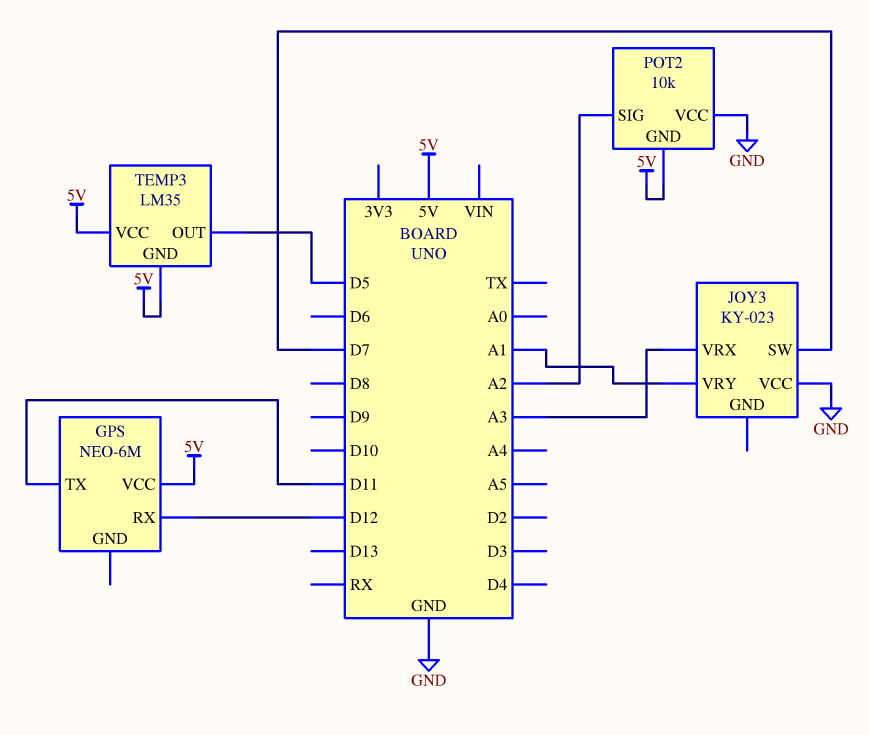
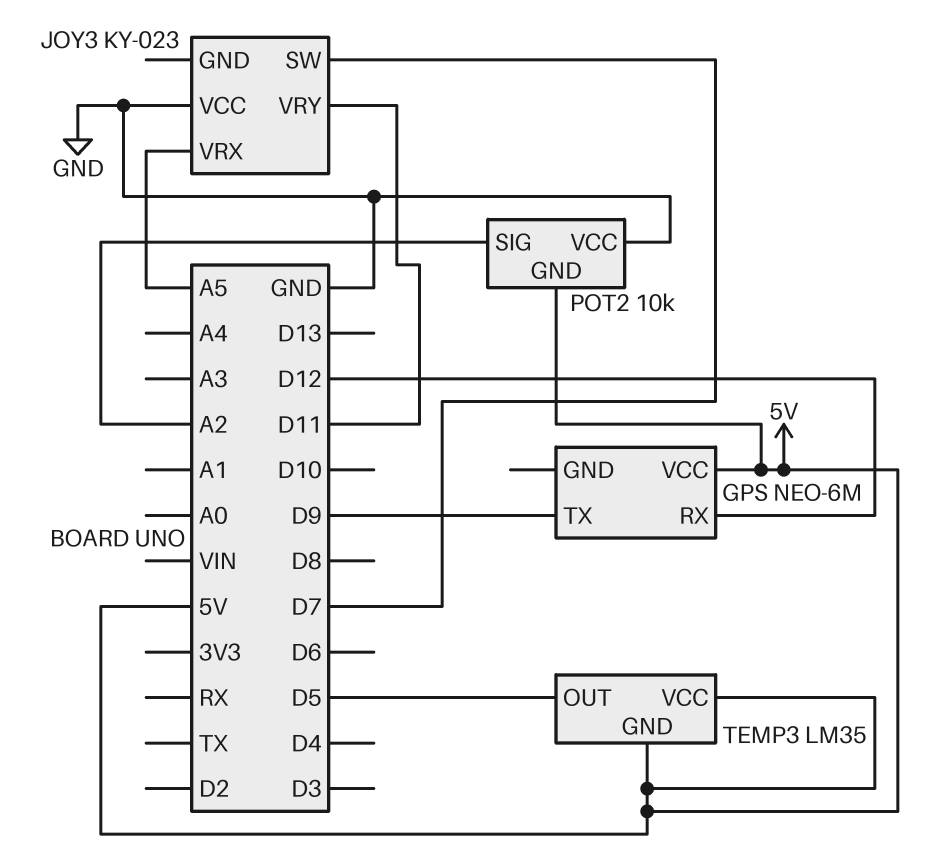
GPS pin TX: D11 -> D9
JOY3 pin VRX: A3 -> A5
JOY3 pin VRY: A1 -> D11

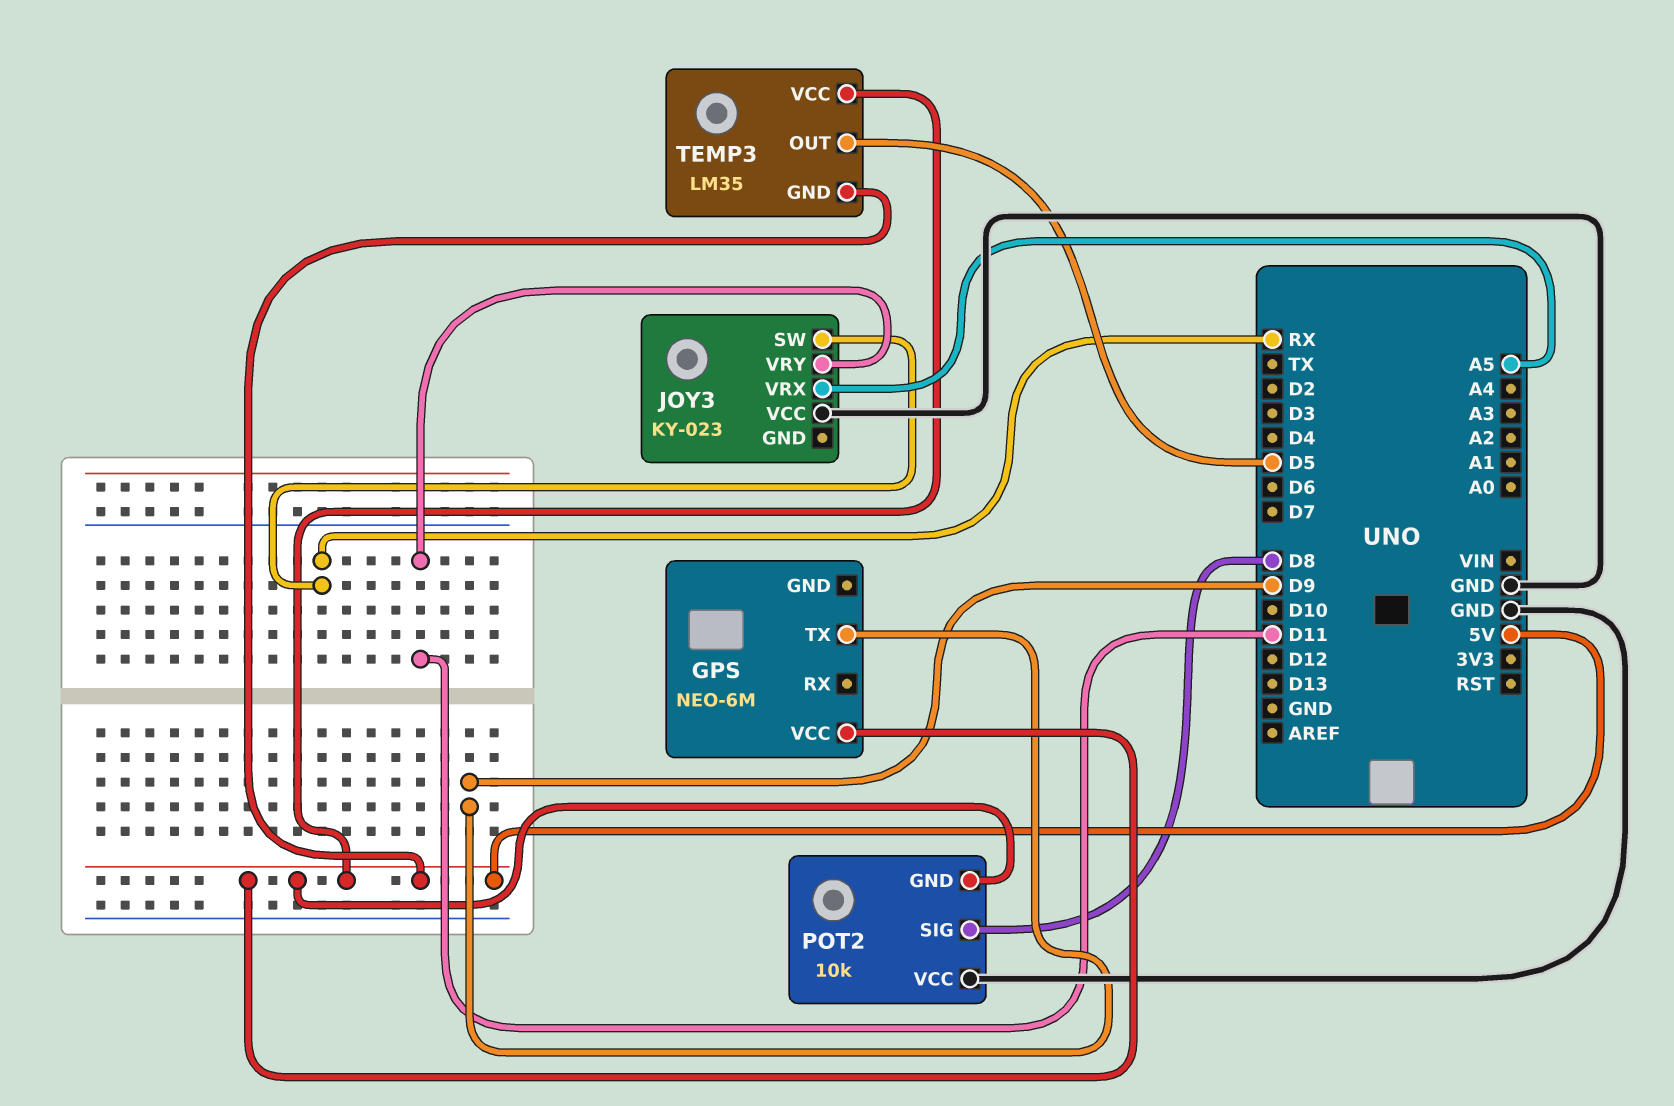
GPS pin RX: D12 -> none
JOY3 pin SW: D7 -> RX
POT2 pin SIG: A2 -> D8

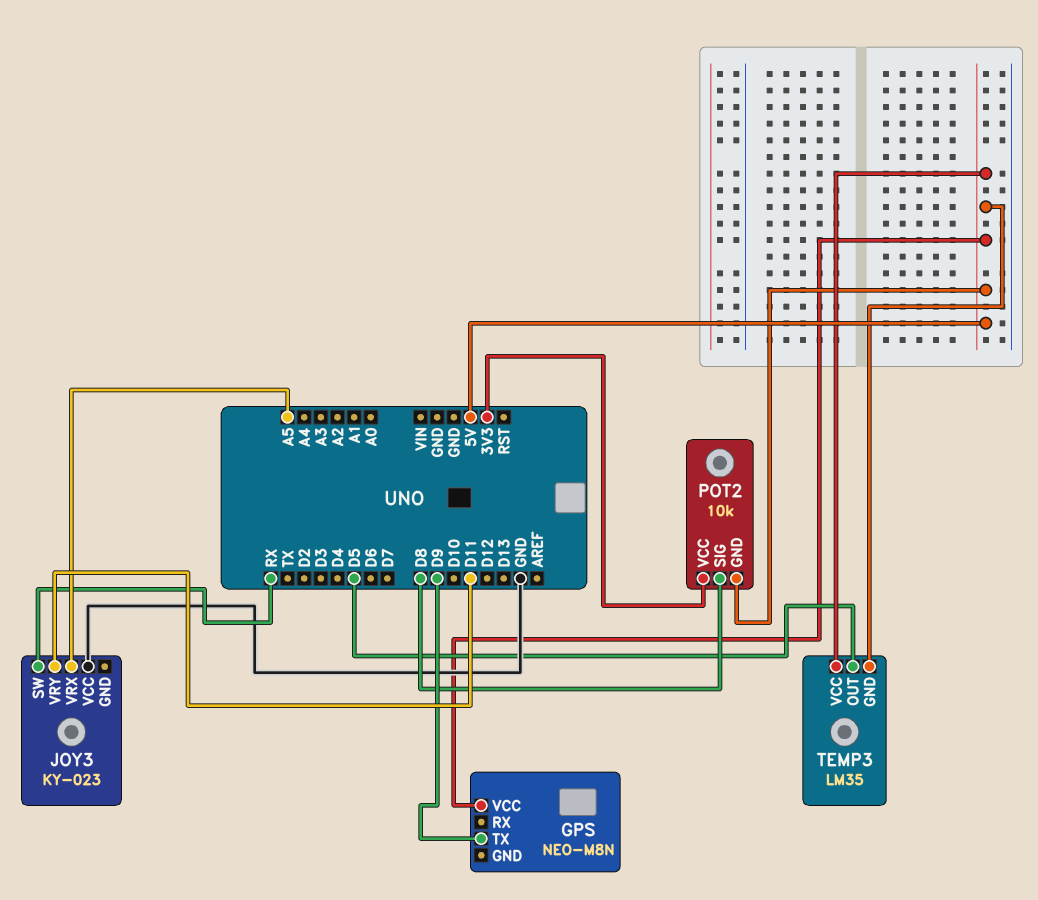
GPS: NEO-6M -> NEO-M8N
POT2 pin VCC: GND -> 3V3

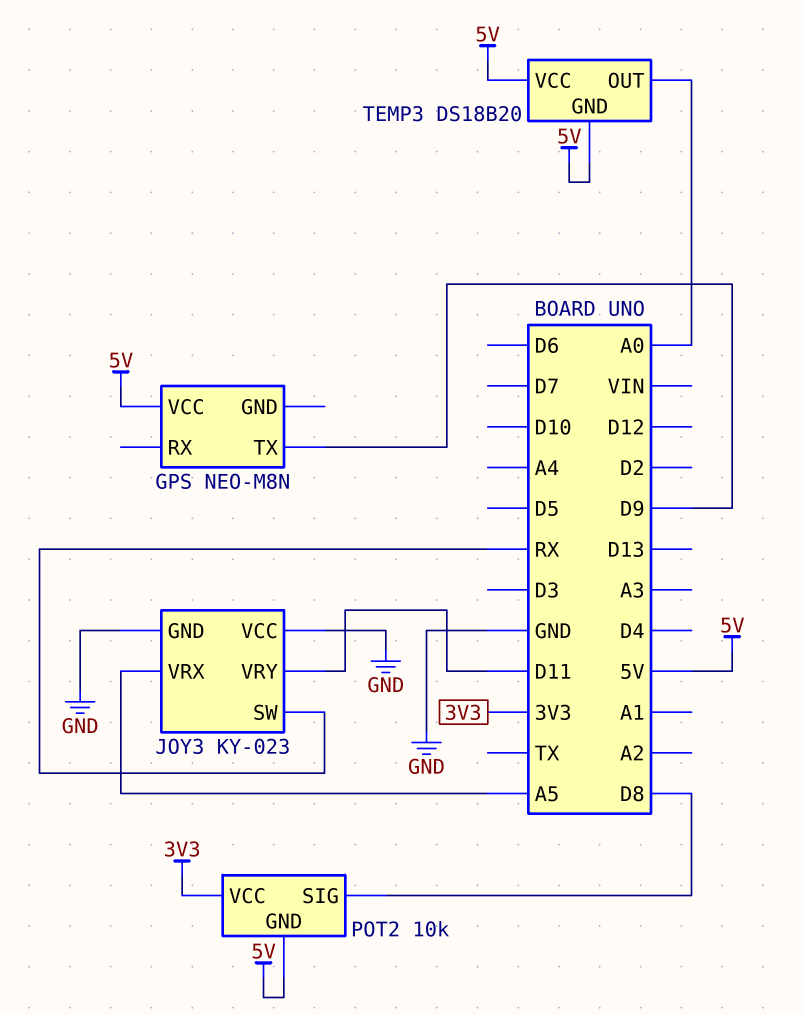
JOY3 pin GND: none -> GND
TEMP3: LM35 -> DS18B20
TEMP3 pin OUT: D5 -> A0

